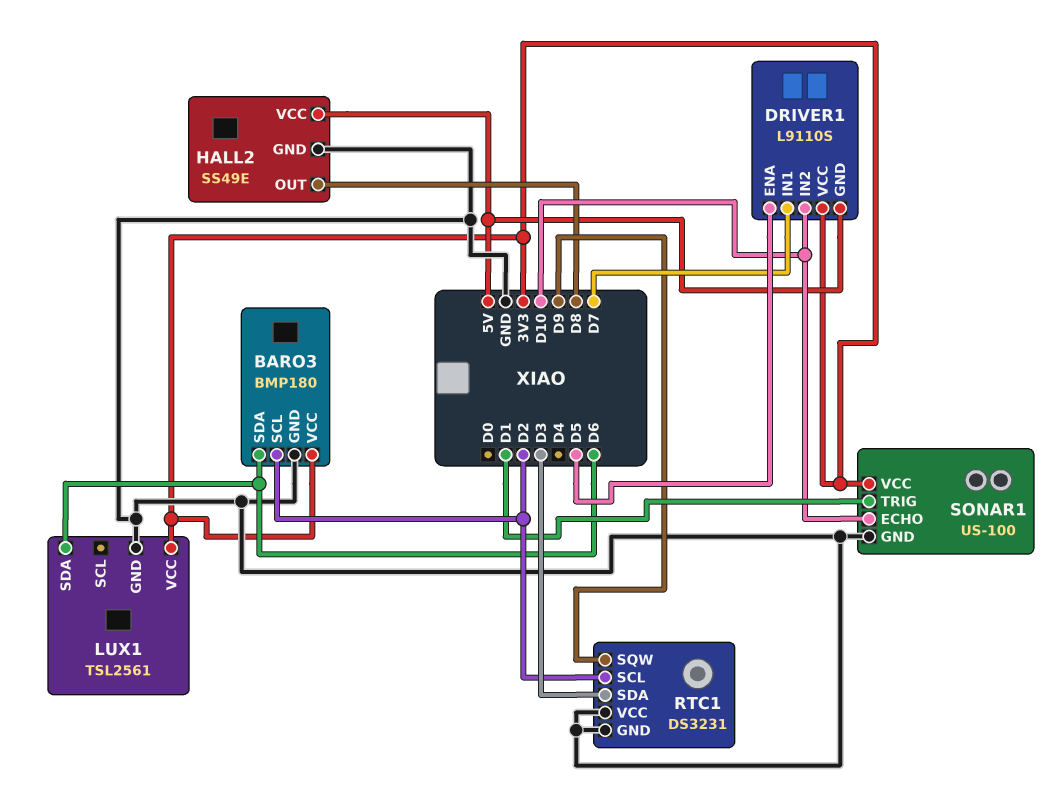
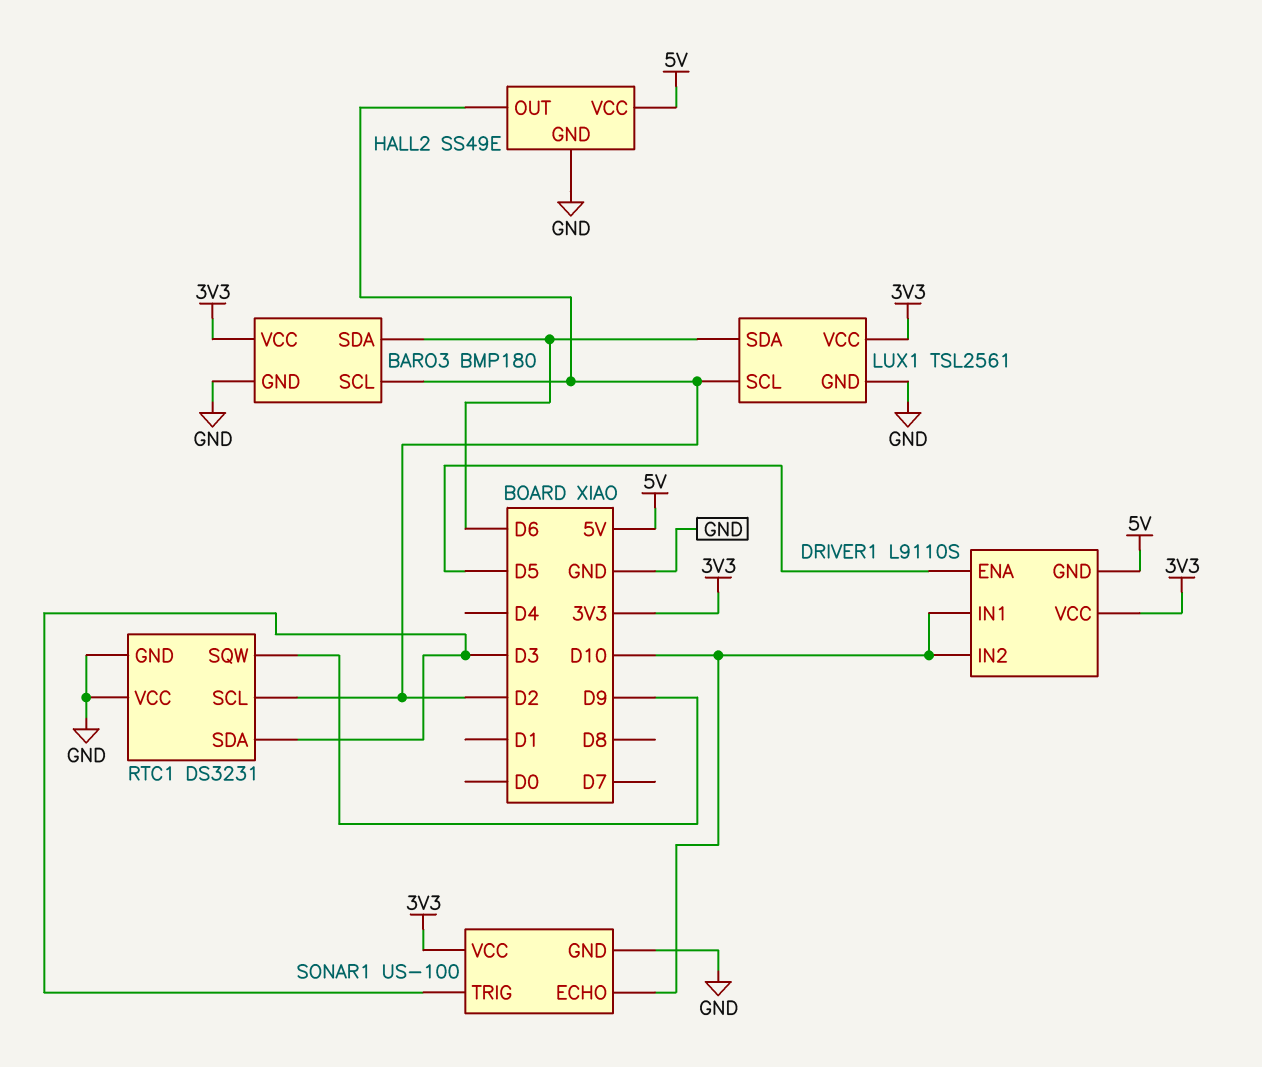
DRIVER1 pin IN1: D7 -> D10
HALL2 pin OUT: D8 -> D2
LUX1 pin SCL: none -> D2
SONAR1 pin TRIG: D1 -> D3

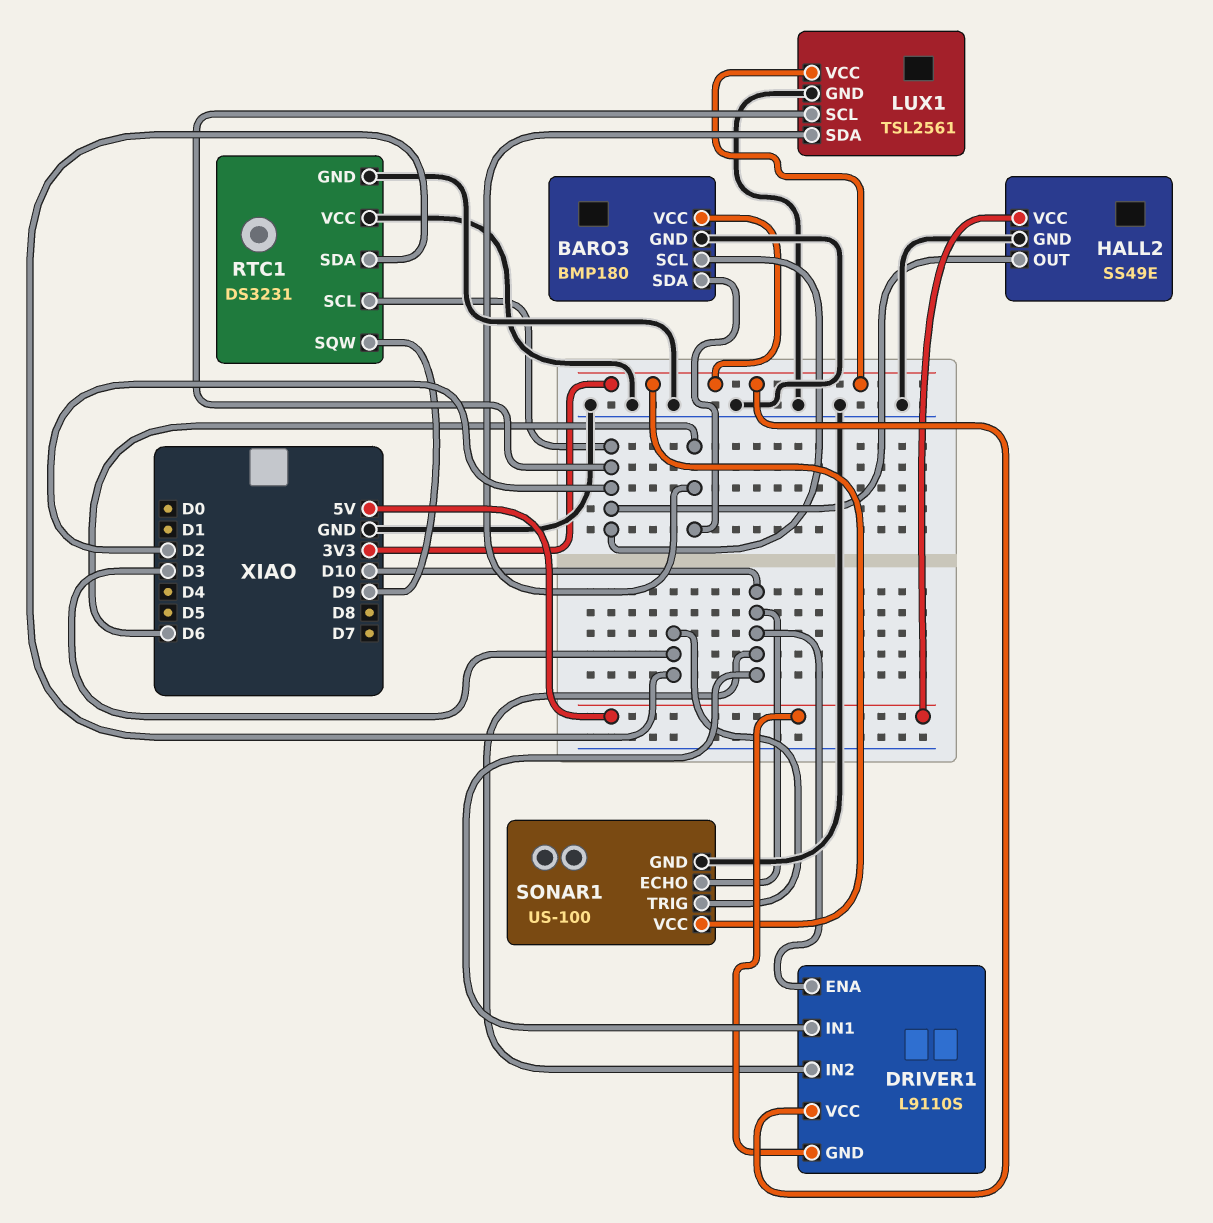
DRIVER1 pin ENA: D5 -> D10

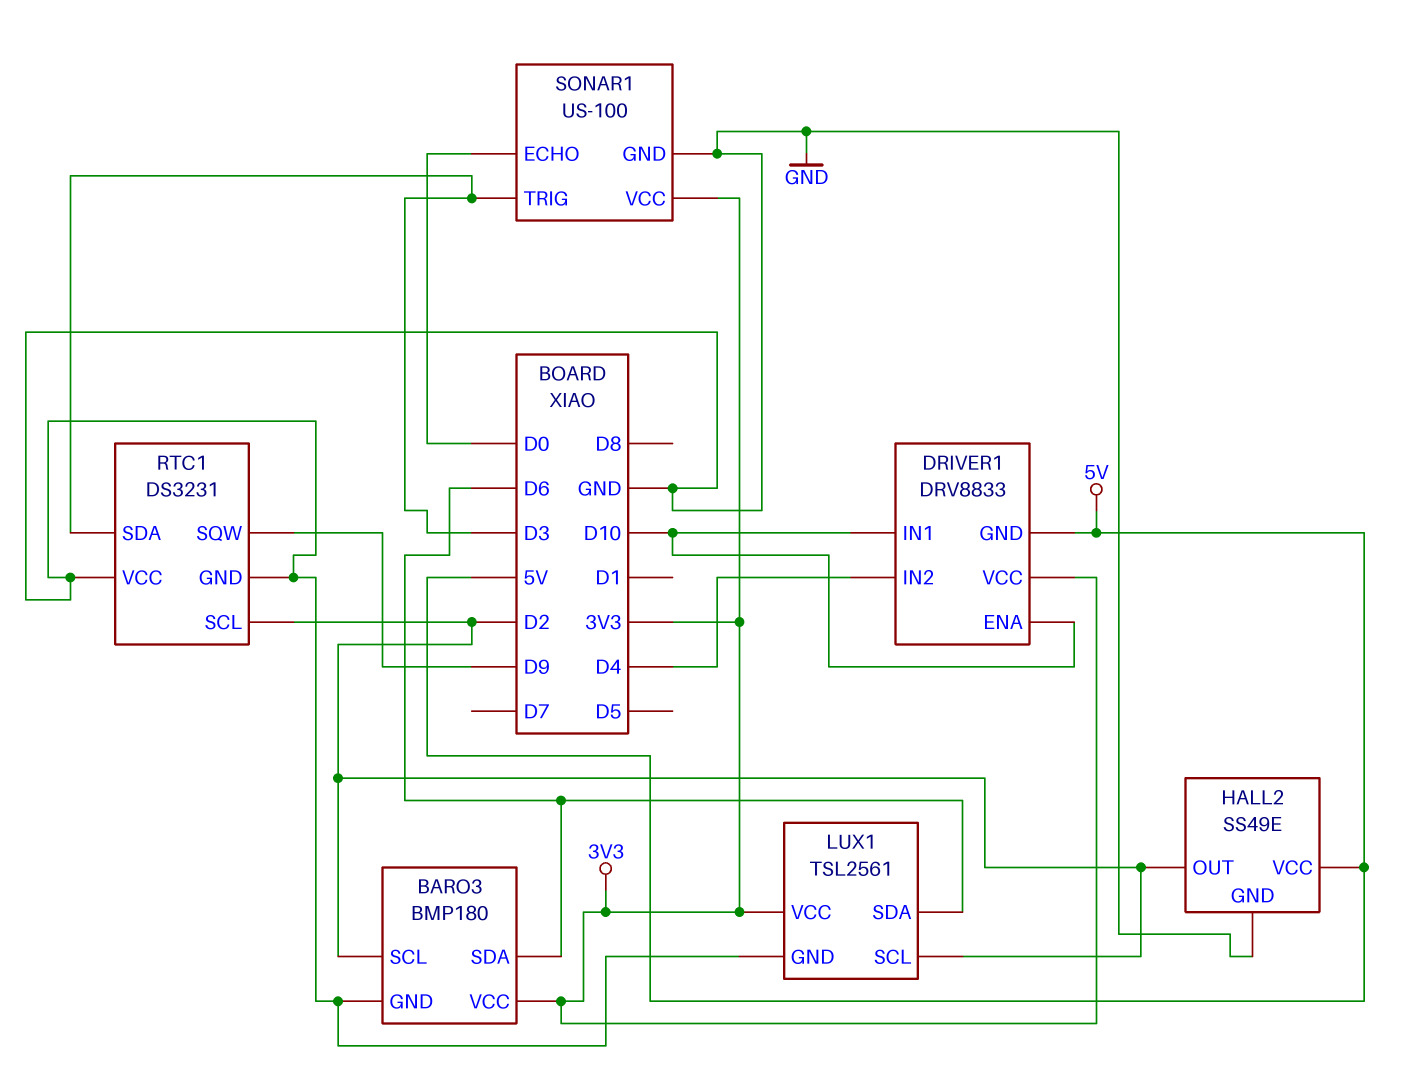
DRIVER1: L9110S -> DRV8833
DRIVER1 pin IN2: D10 -> D4
SONAR1 pin ECHO: D10 -> D0

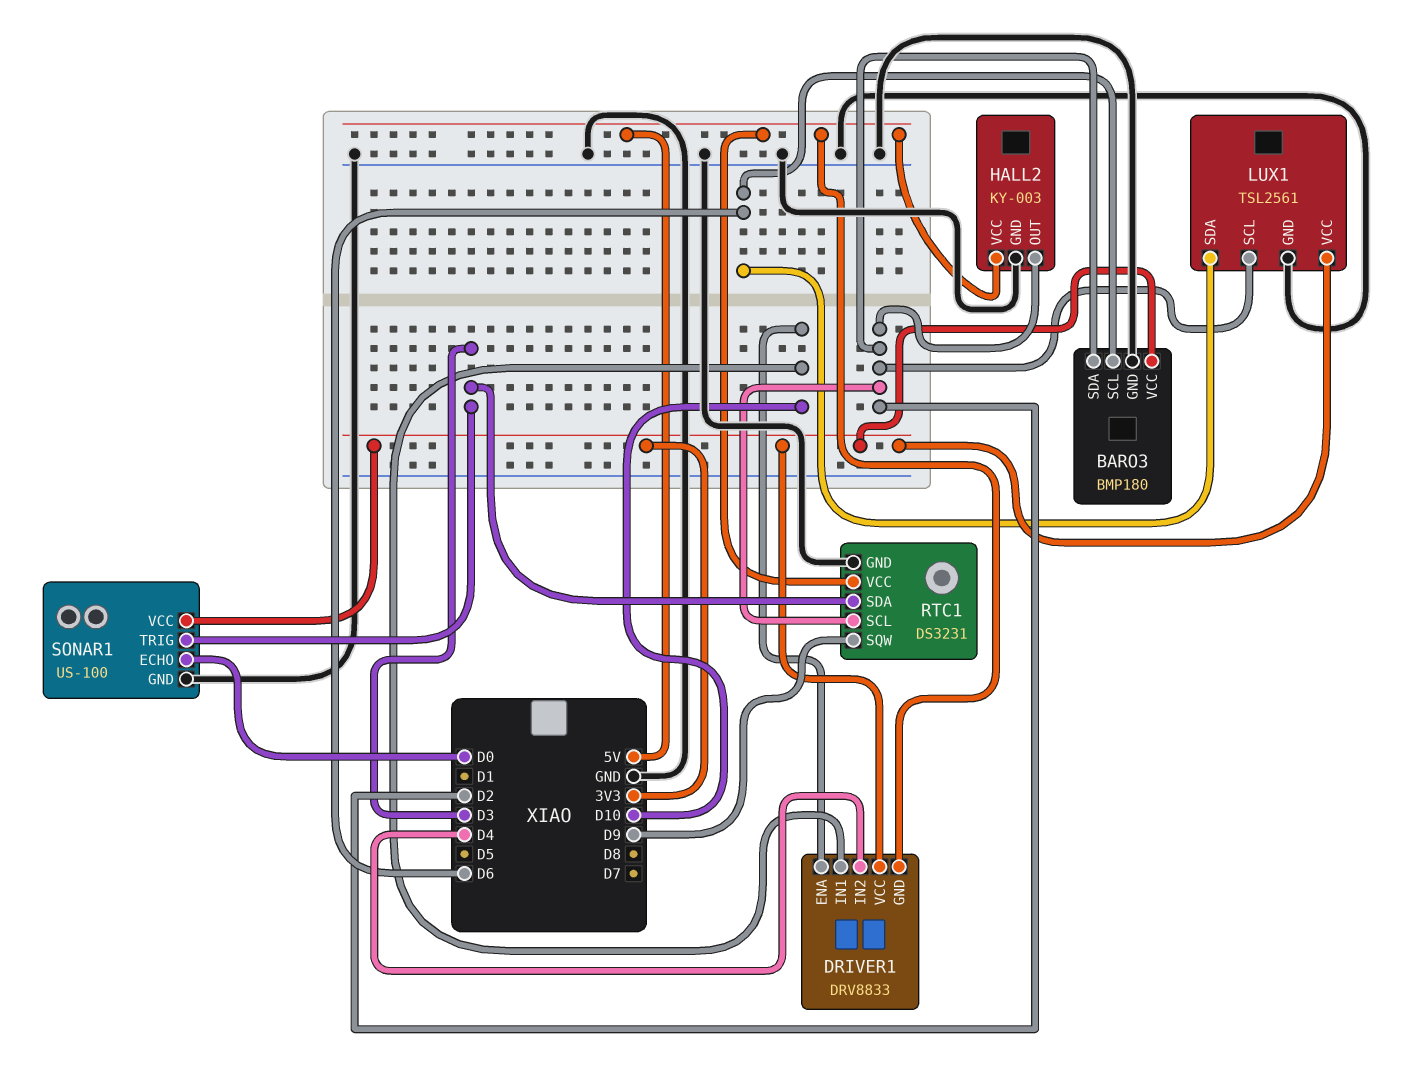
BARO3 pin SCL: D2 -> D6
BARO3 pin SDA: D6 -> D2
HALL2: SS49E -> KY-003
RTC1 pin VCC: GND -> 5V

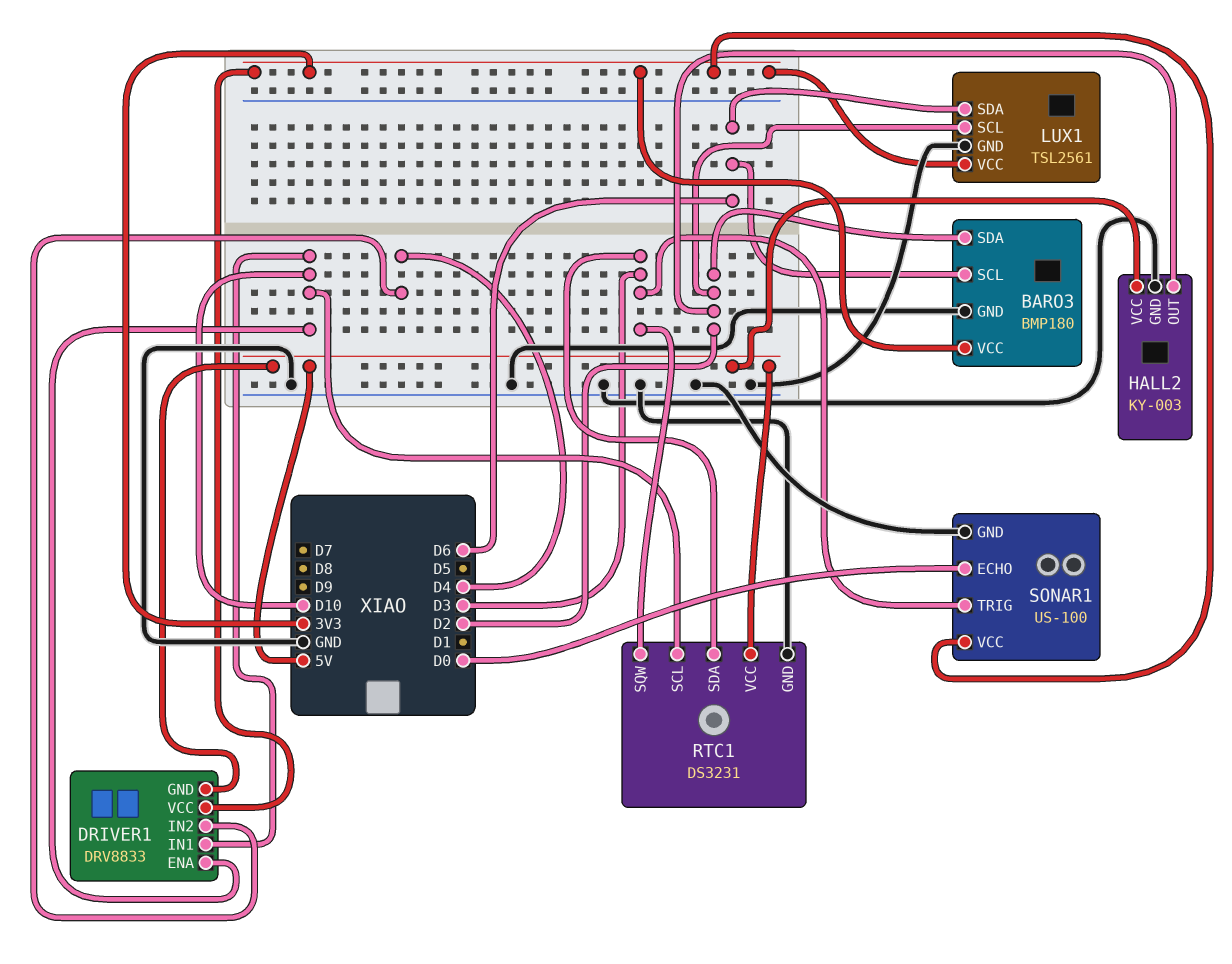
RTC1 pin SCL: D2 -> D10
RTC1 pin SQW: D9 -> D3

